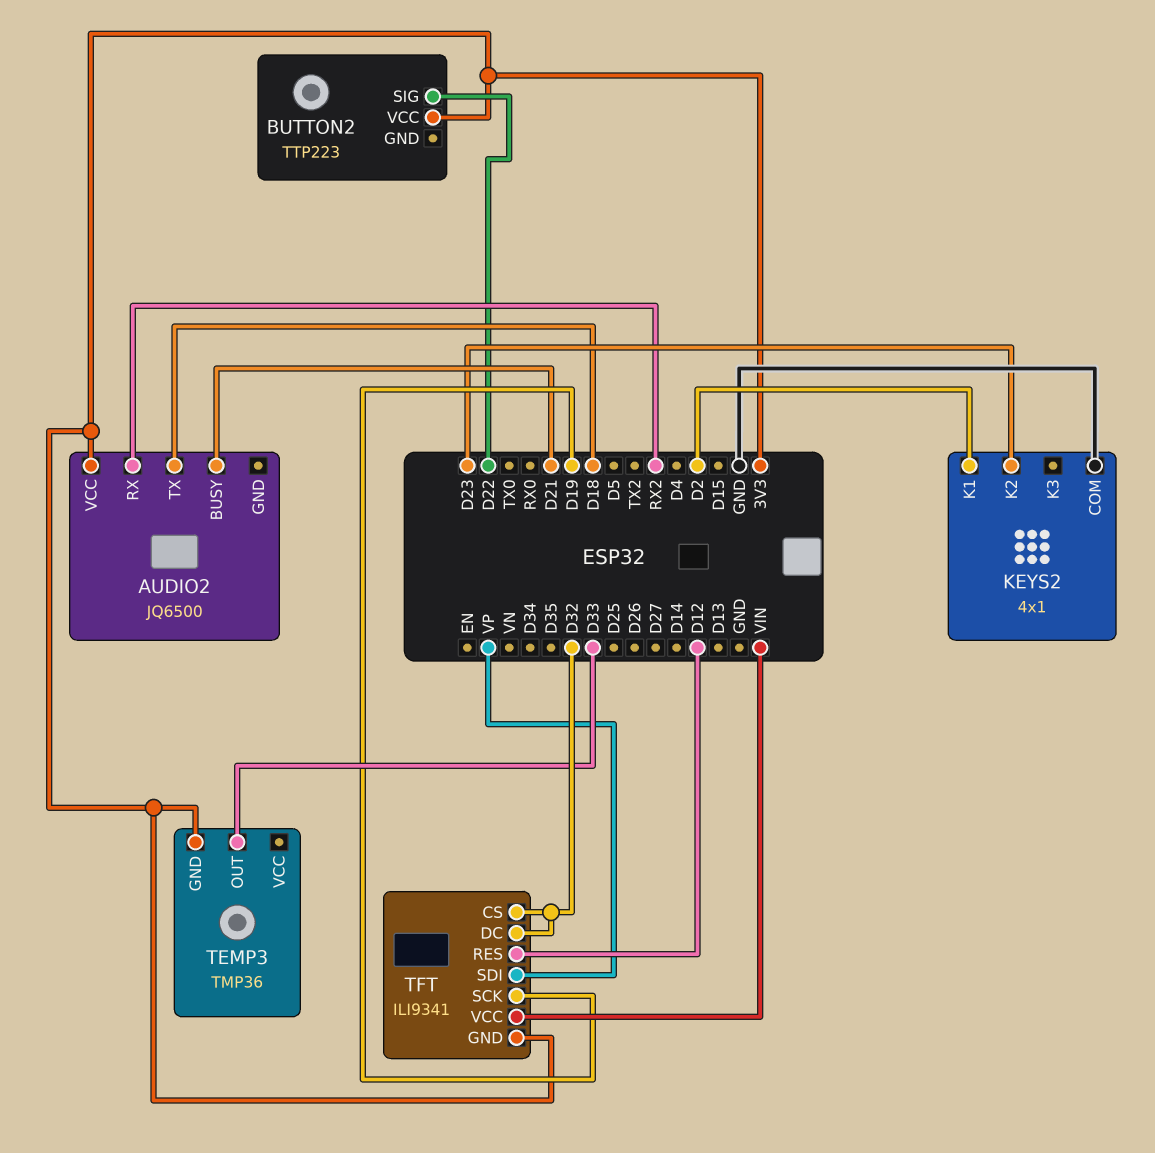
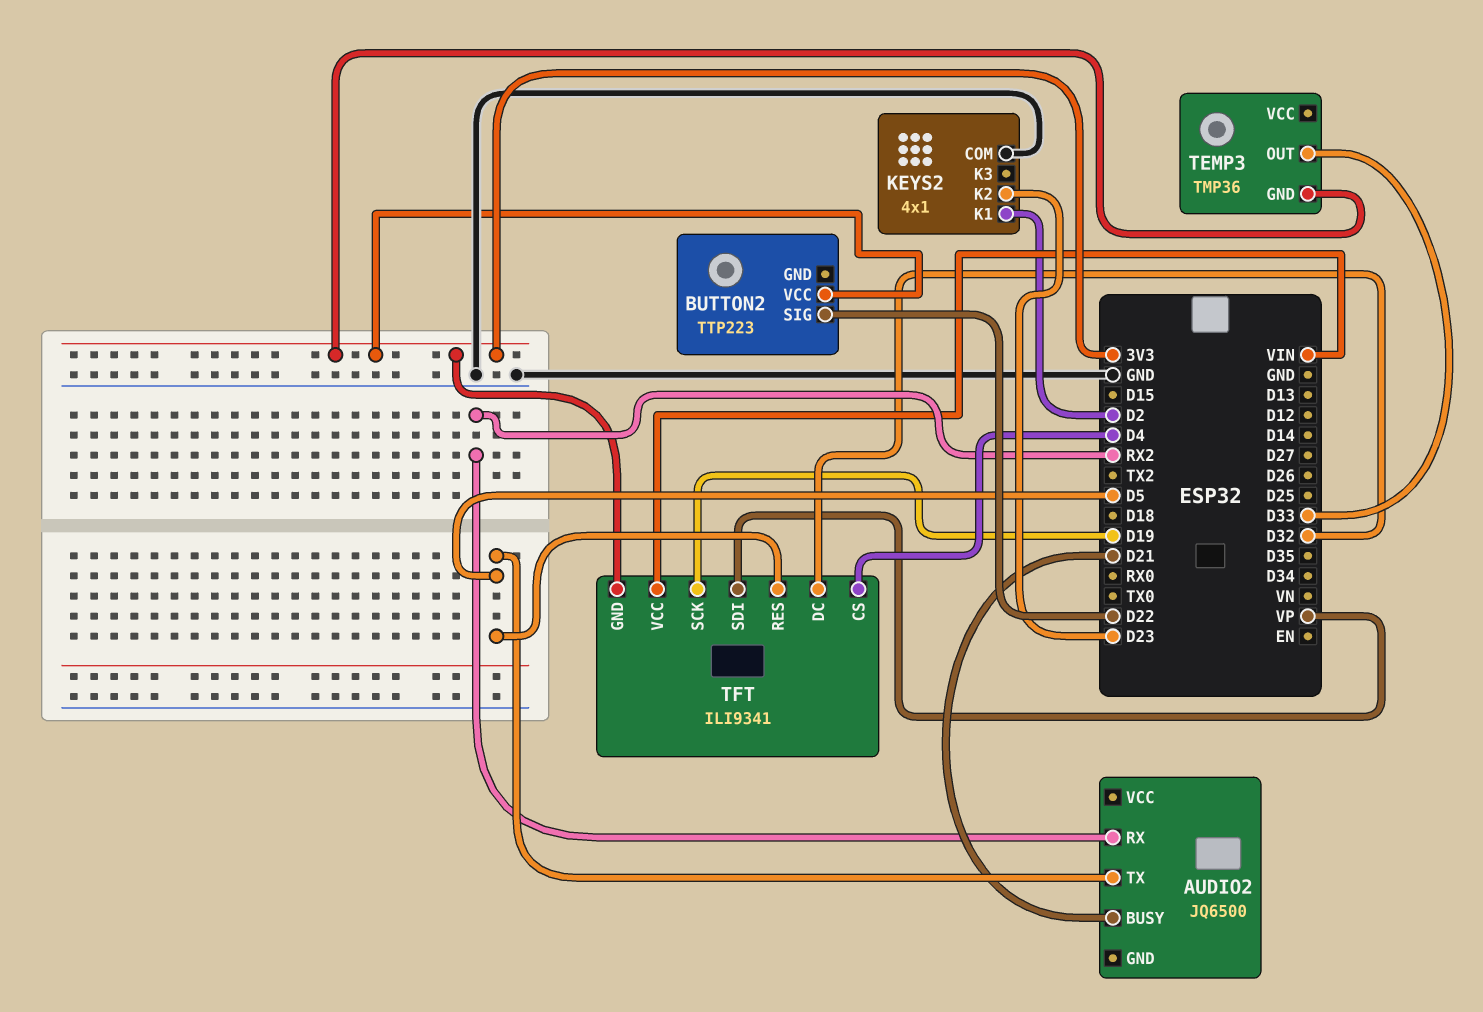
AUDIO2 pin TX: D18 -> D5
AUDIO2 pin VCC: 3V3 -> none
TFT pin CS: D32 -> D4
TFT pin RES: D12 -> D5

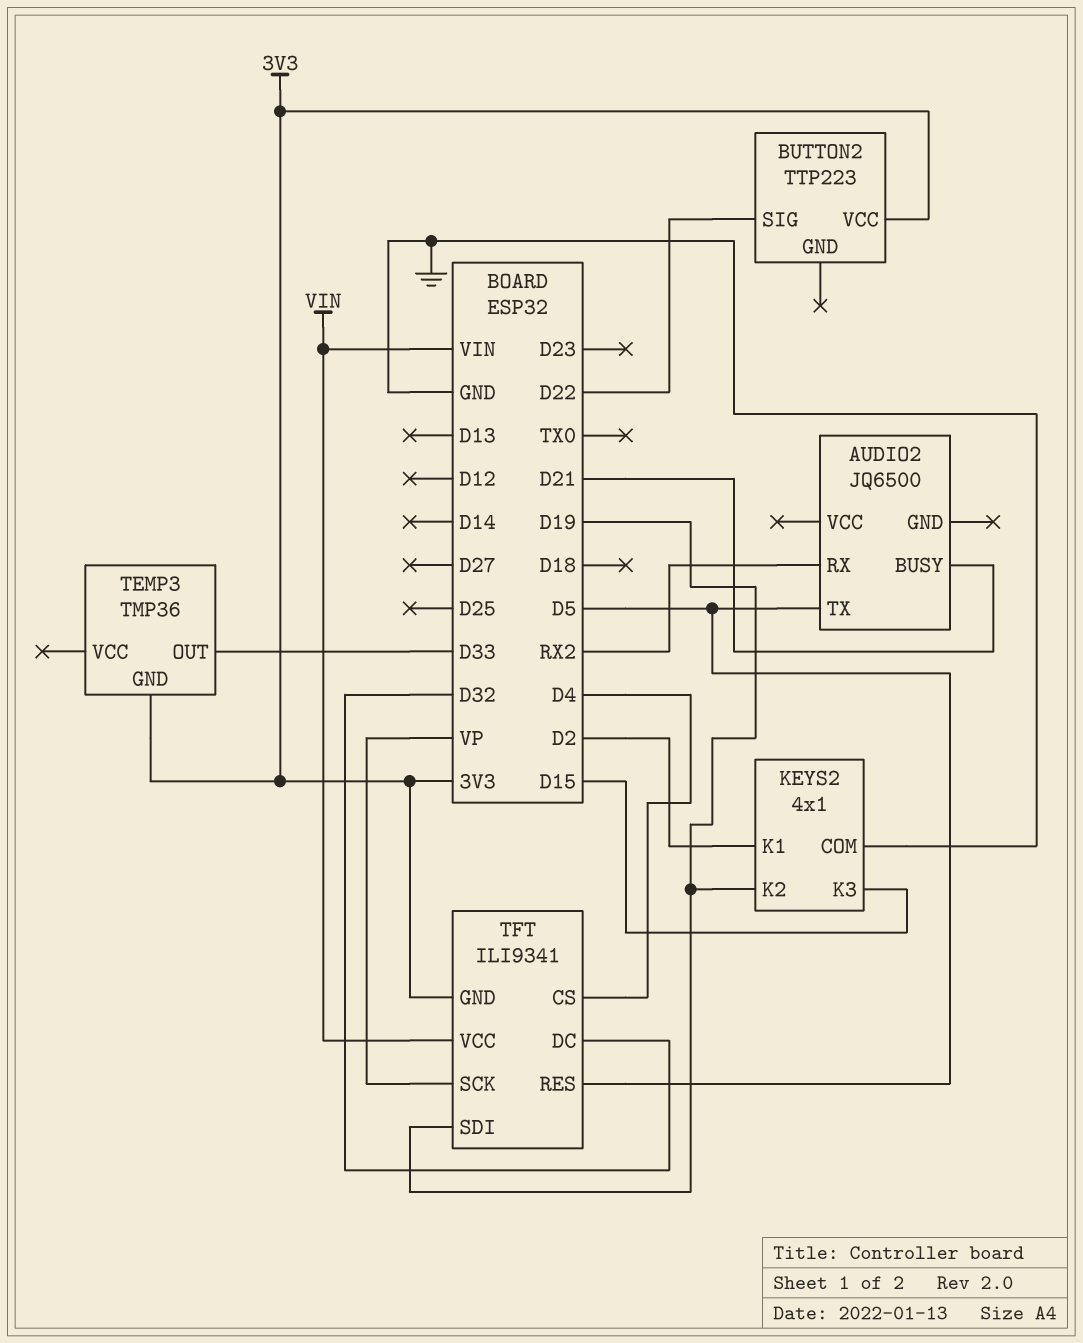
KEYS2 pin K2: D23 -> D19
KEYS2 pin K3: none -> D15
TFT pin SCK: D19 -> VP
TFT pin SDI: VP -> D19

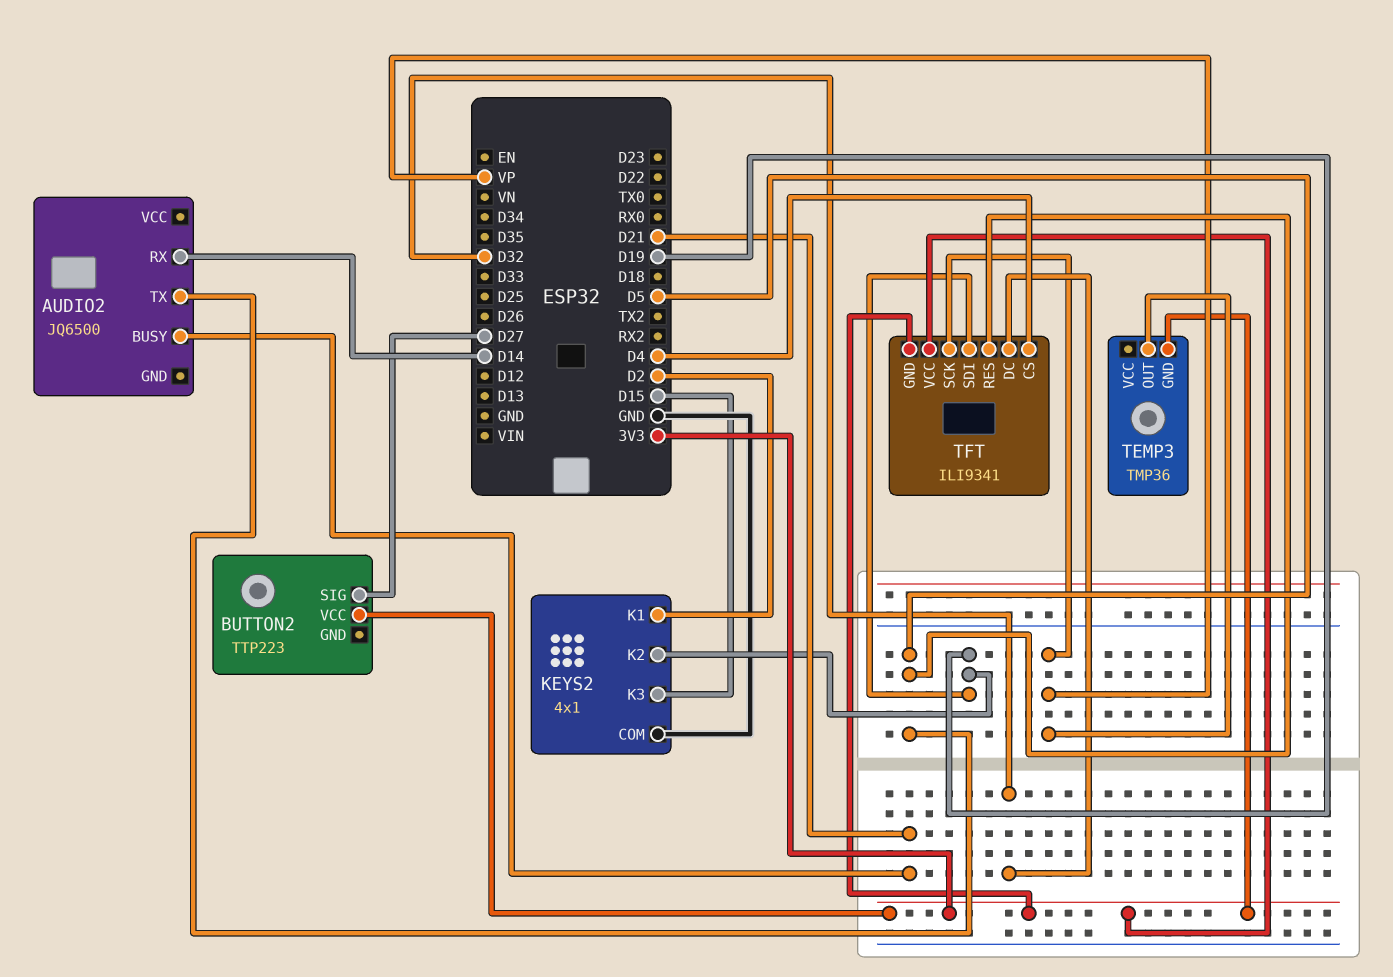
AUDIO2 pin RX: RX2 -> D14
BUTTON2 pin SIG: D22 -> D27
TEMP3 pin OUT: D33 -> VP
TFT pin VCC: VIN -> 3V3

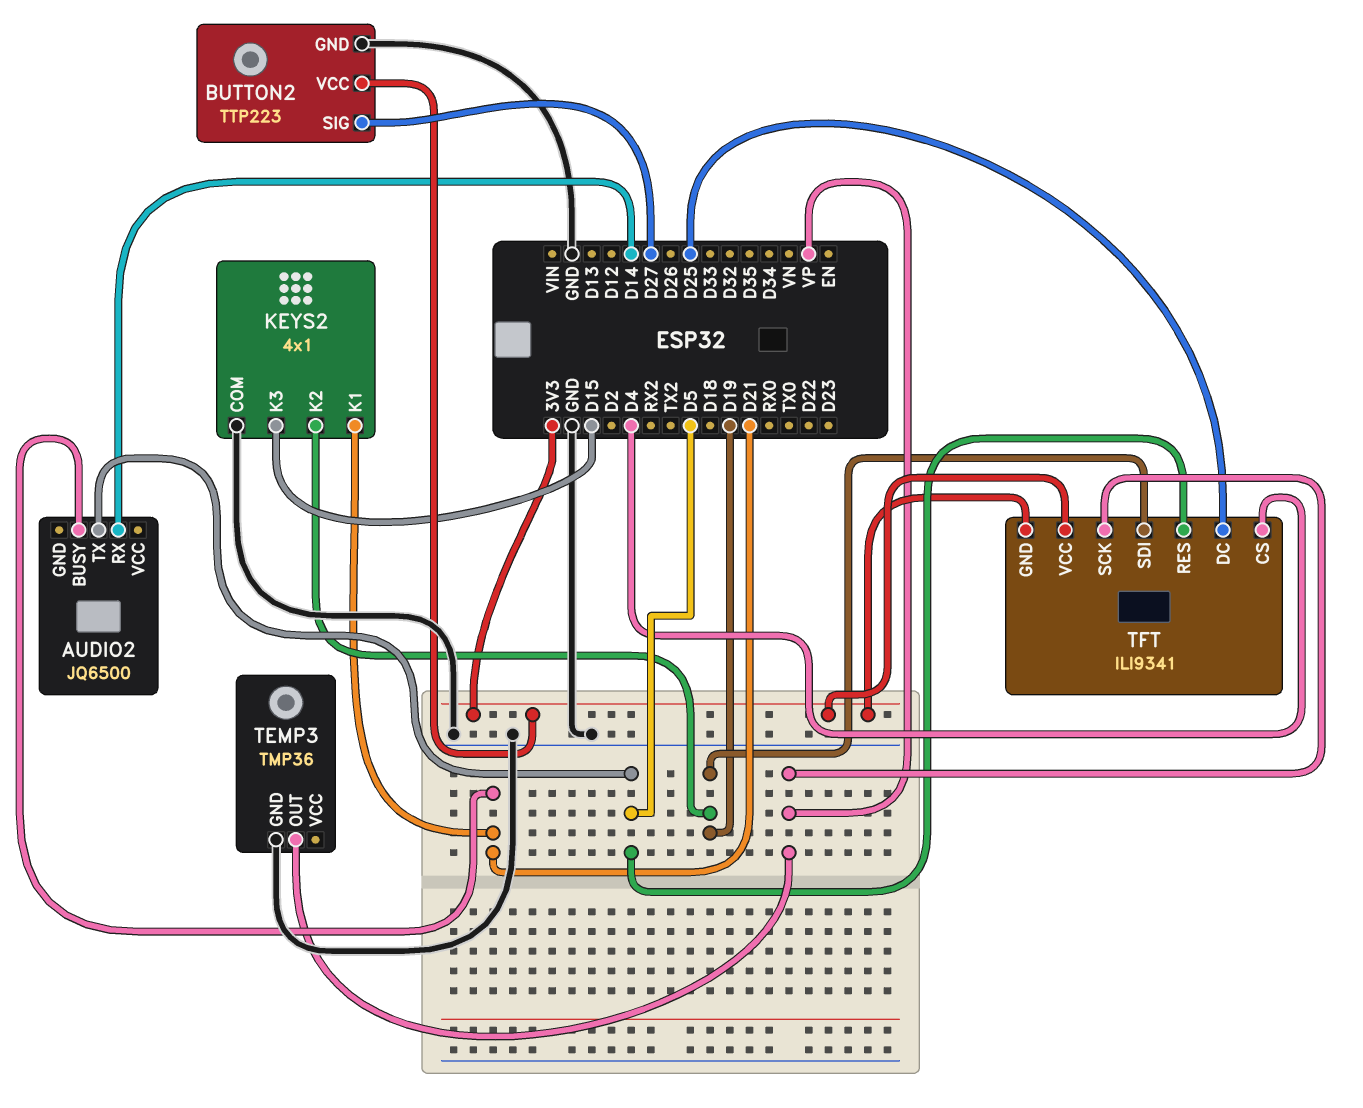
BUTTON2 pin GND: none -> GND
KEYS2 pin K1: D2 -> D21
TEMP3 pin GND: 3V3 -> GND
TFT pin DC: D32 -> D25

